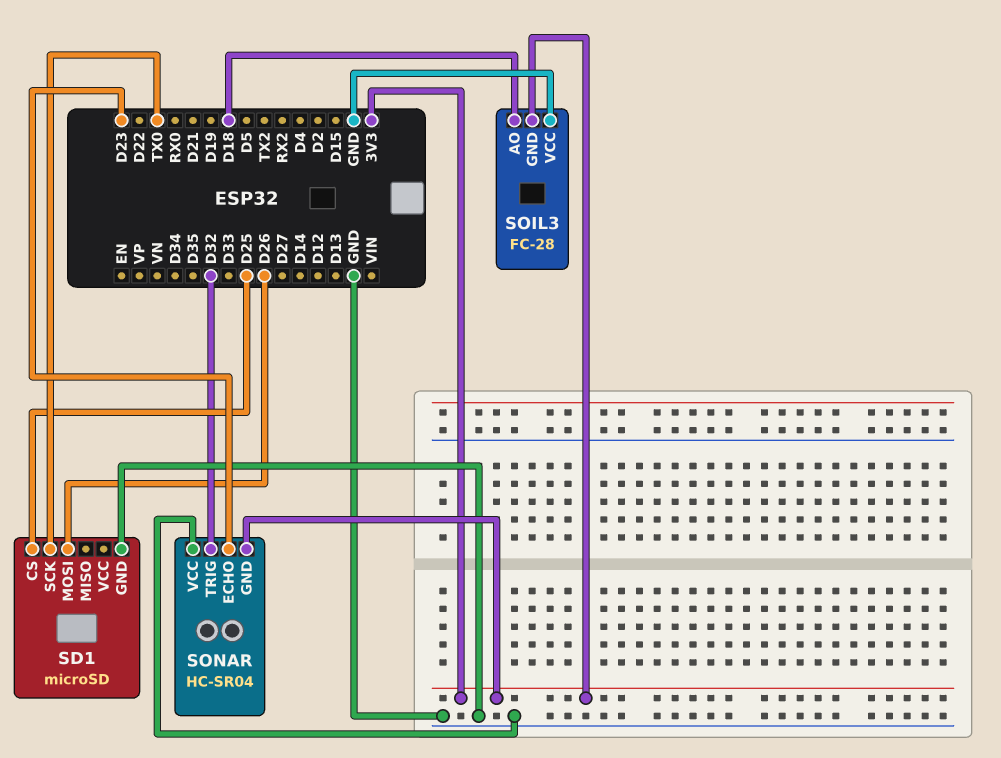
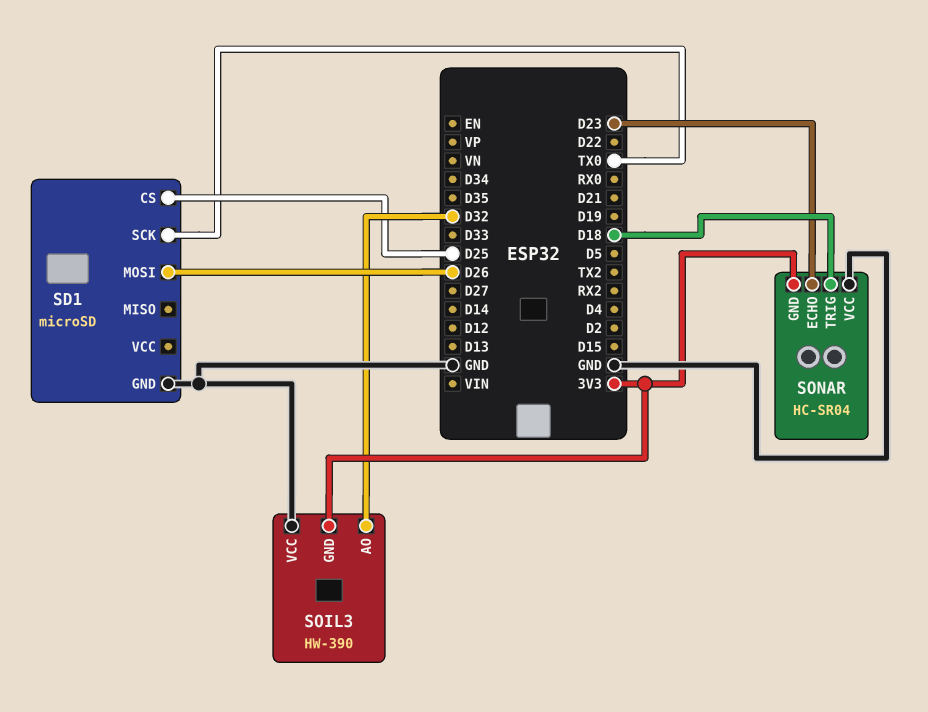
SOIL3: FC-28 -> HW-390
SOIL3 pin AO: D18 -> D32
SONAR pin TRIG: D32 -> D18

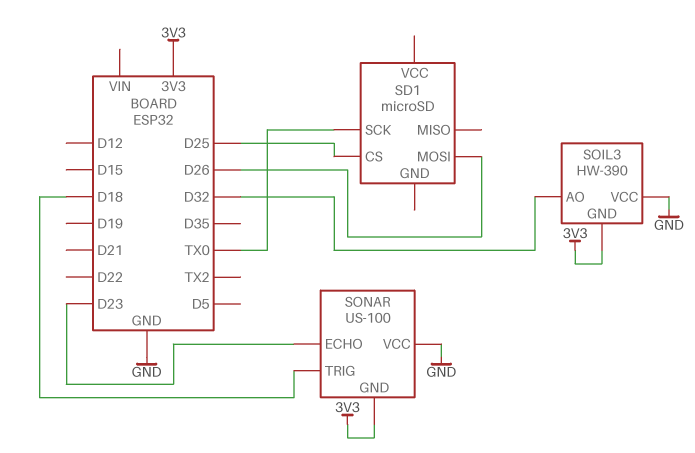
SD1 pin GND: GND -> none
SONAR: HC-SR04 -> US-100

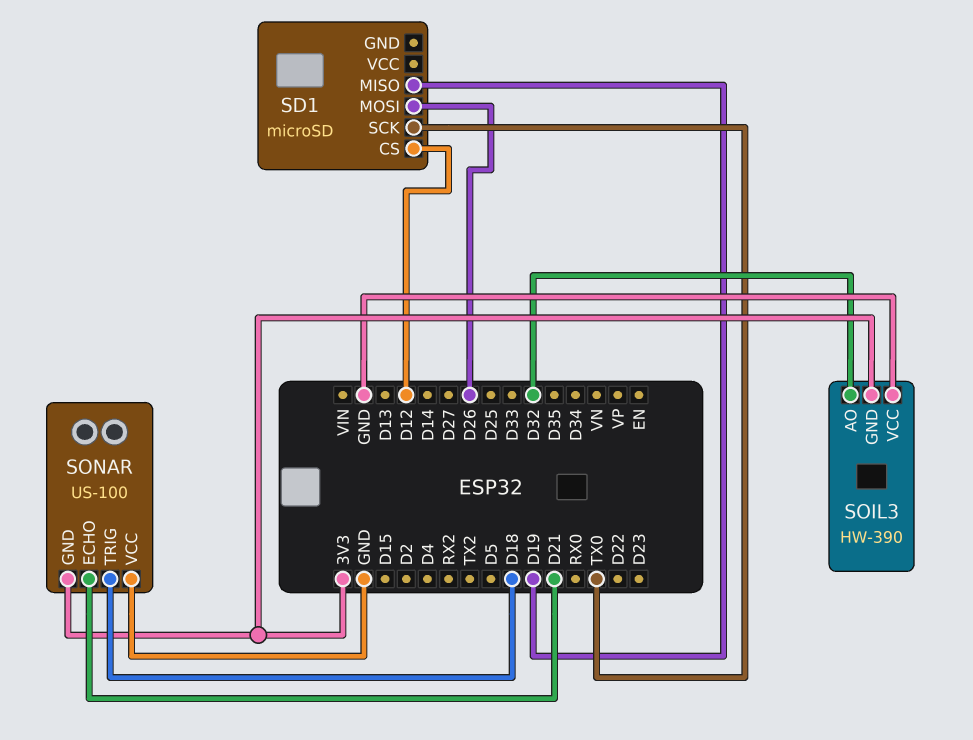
SD1 pin CS: D25 -> D12
SD1 pin MISO: none -> D19
SONAR pin ECHO: D23 -> D21

